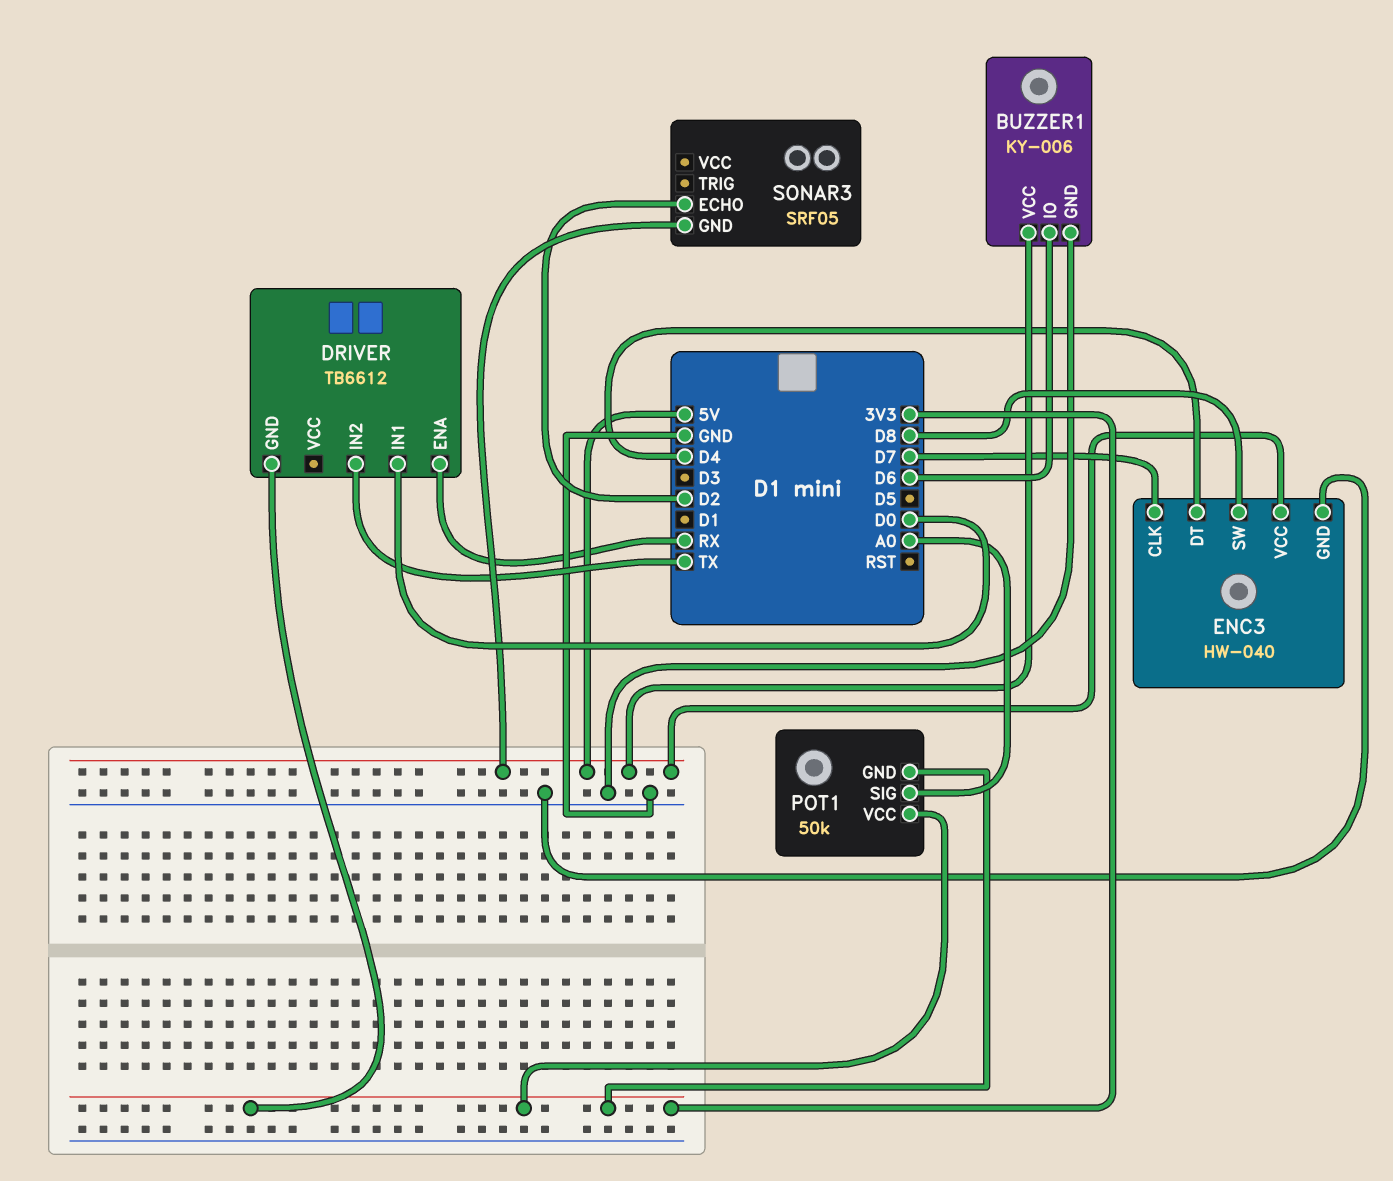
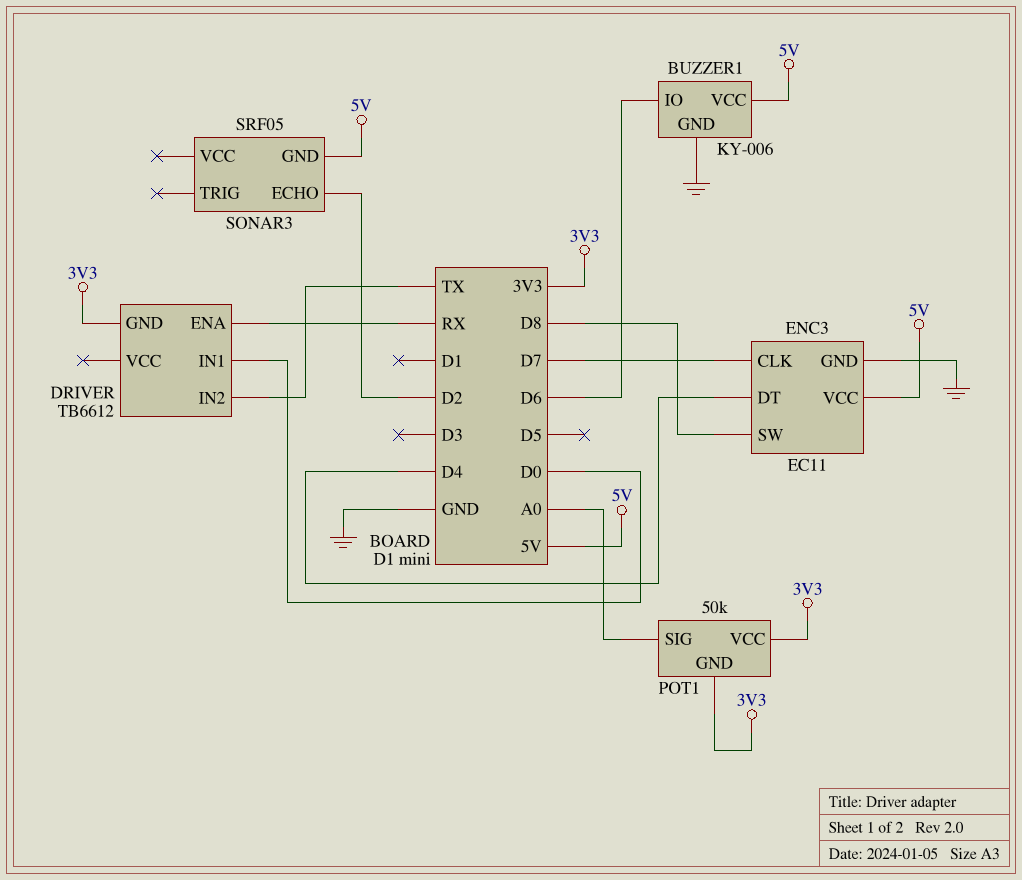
ENC3: HW-040 -> EC11

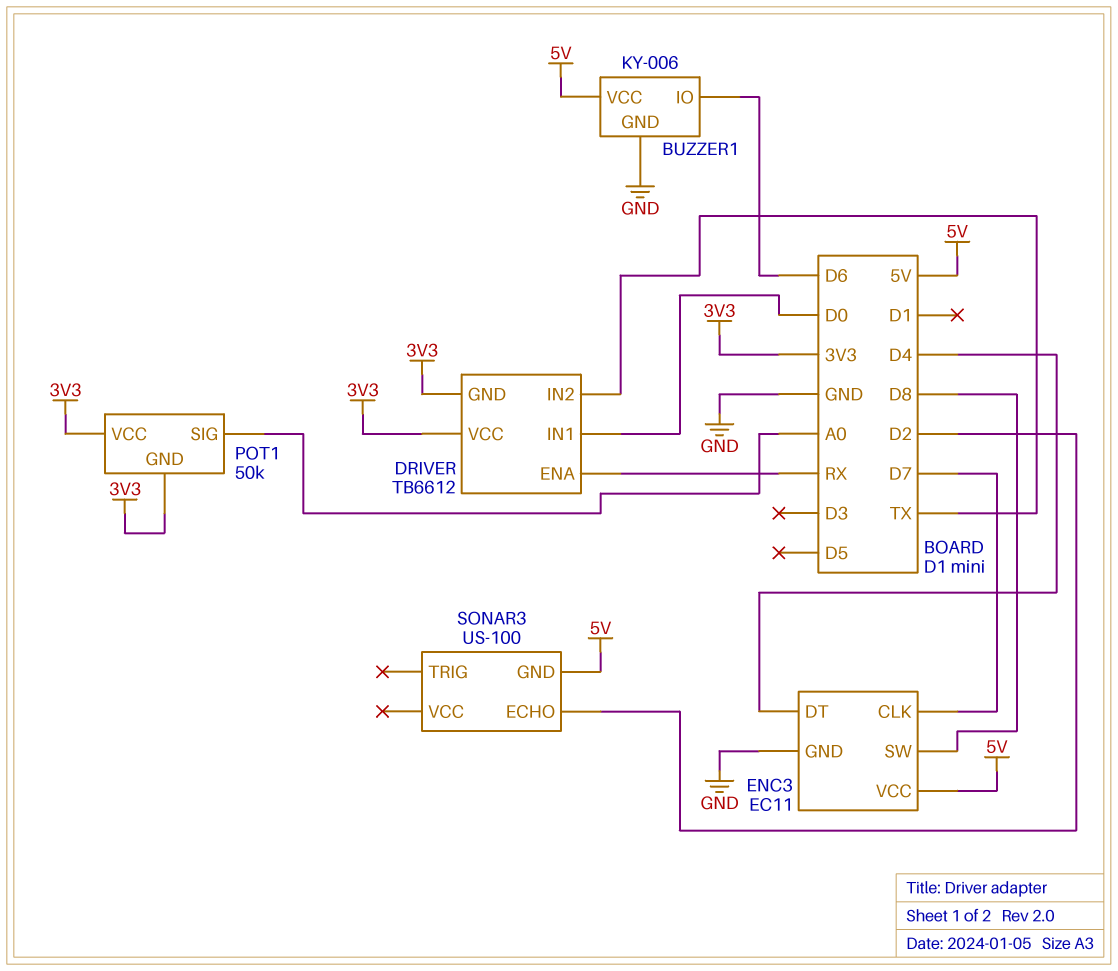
DRIVER pin VCC: none -> 3V3
SONAR3: SRF05 -> US-100

